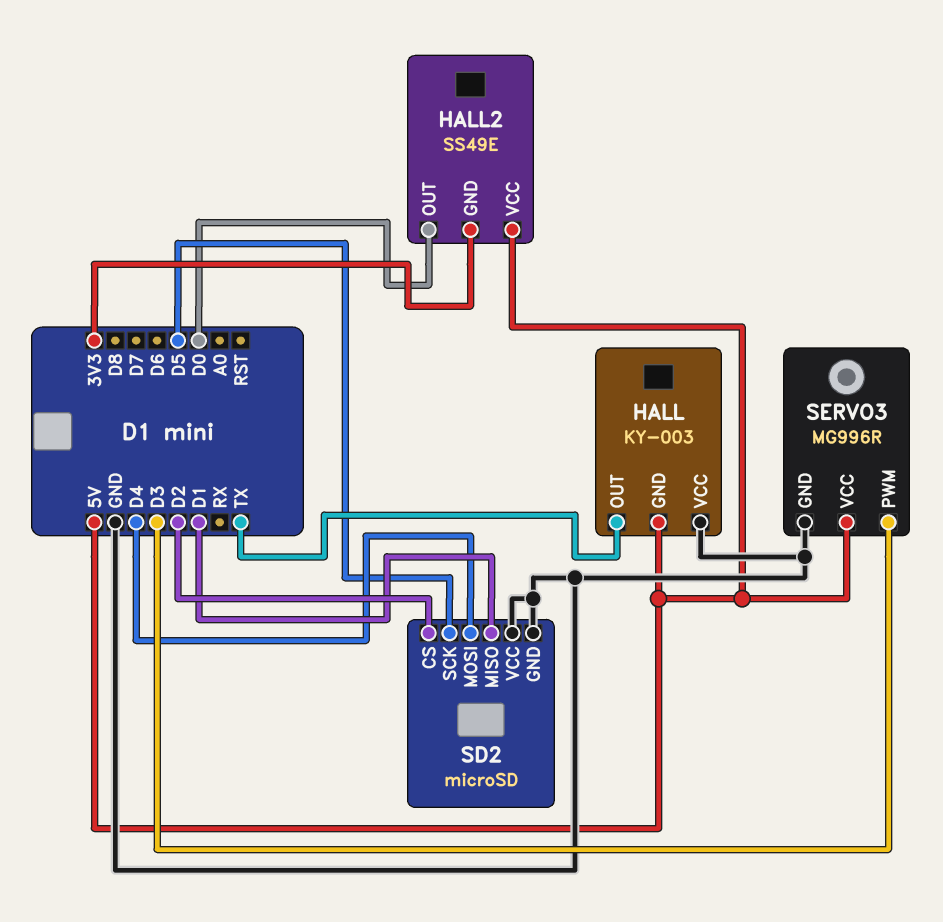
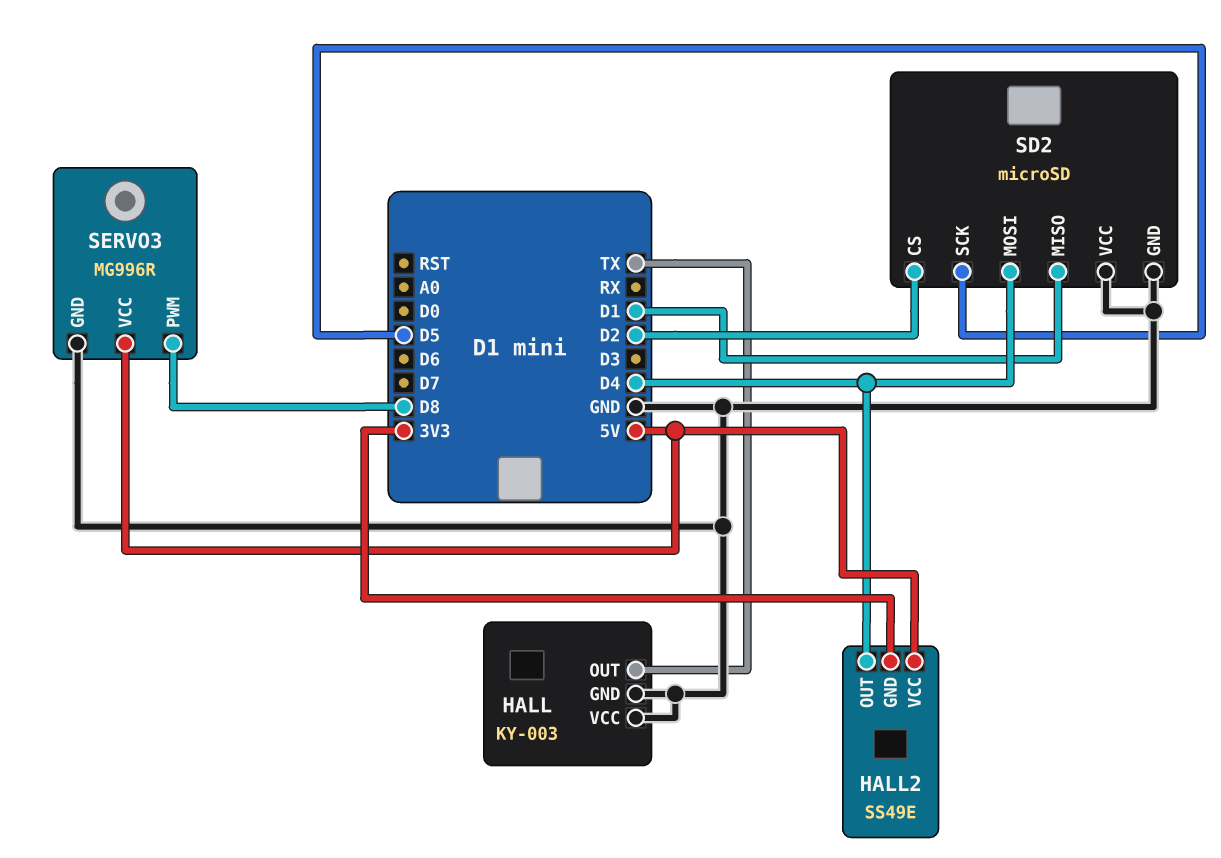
HALL pin GND: 5V -> GND
HALL2 pin OUT: D0 -> D4
SERVO3 pin PWM: D3 -> D8

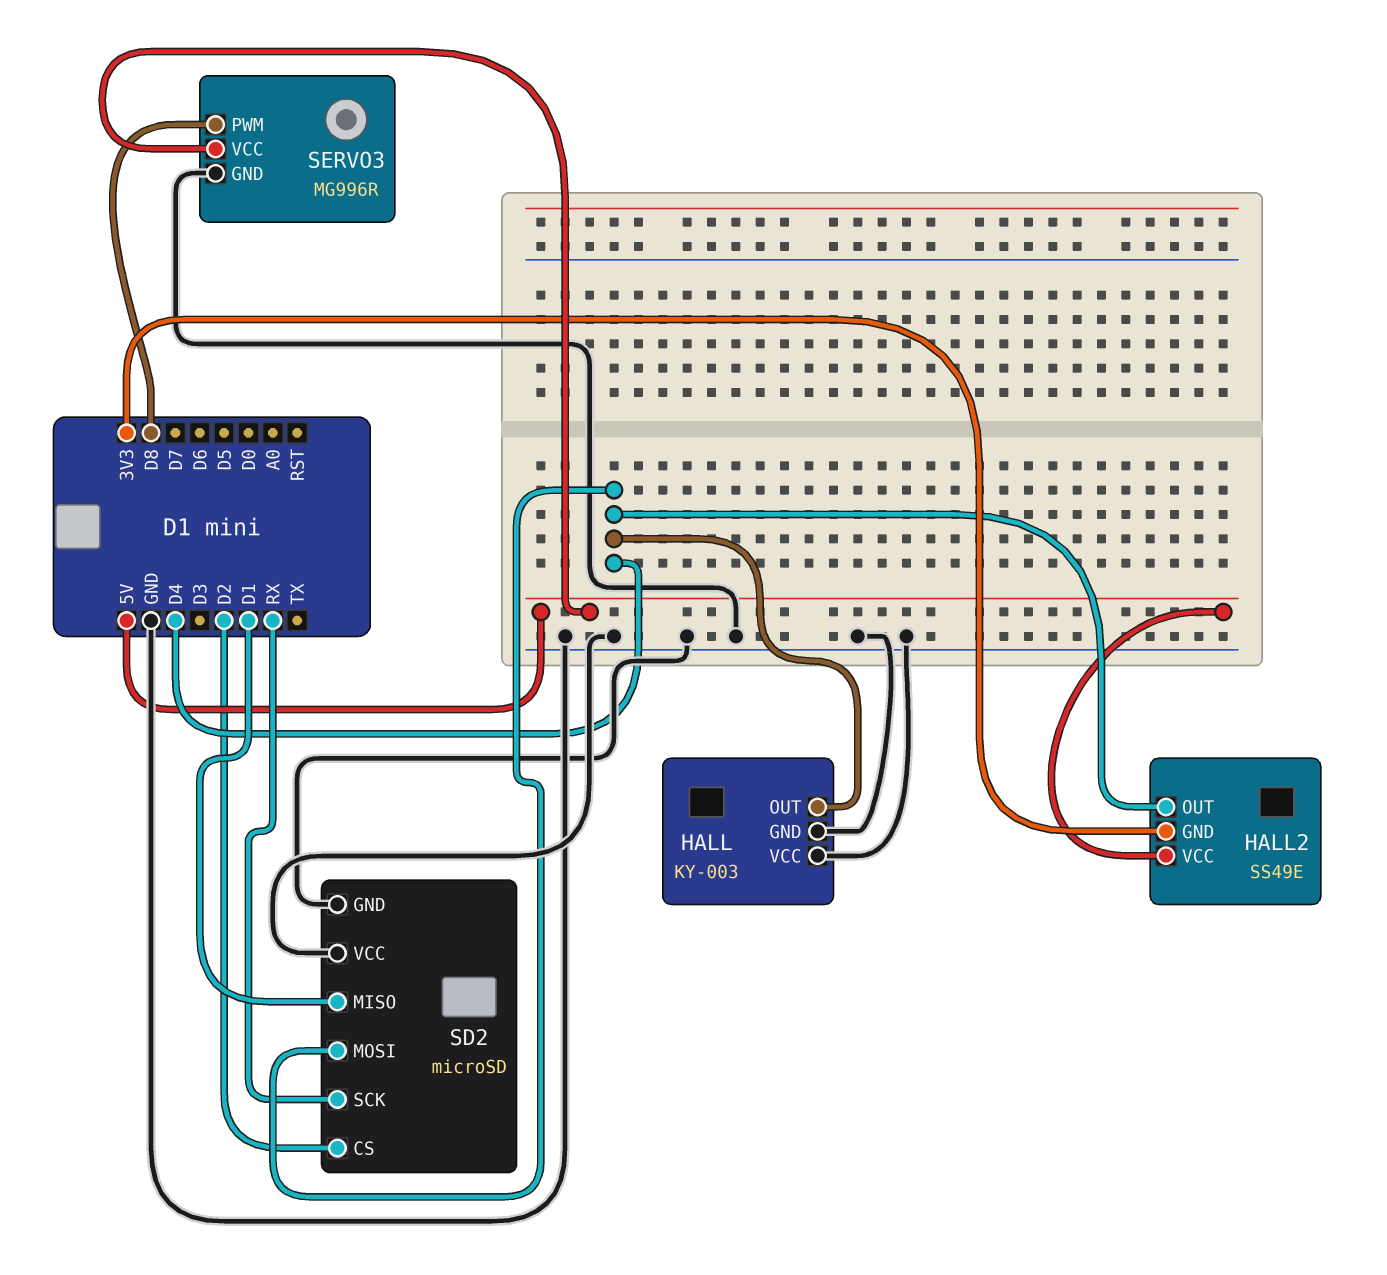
HALL pin OUT: TX -> D4
SD2 pin SCK: D5 -> RX

